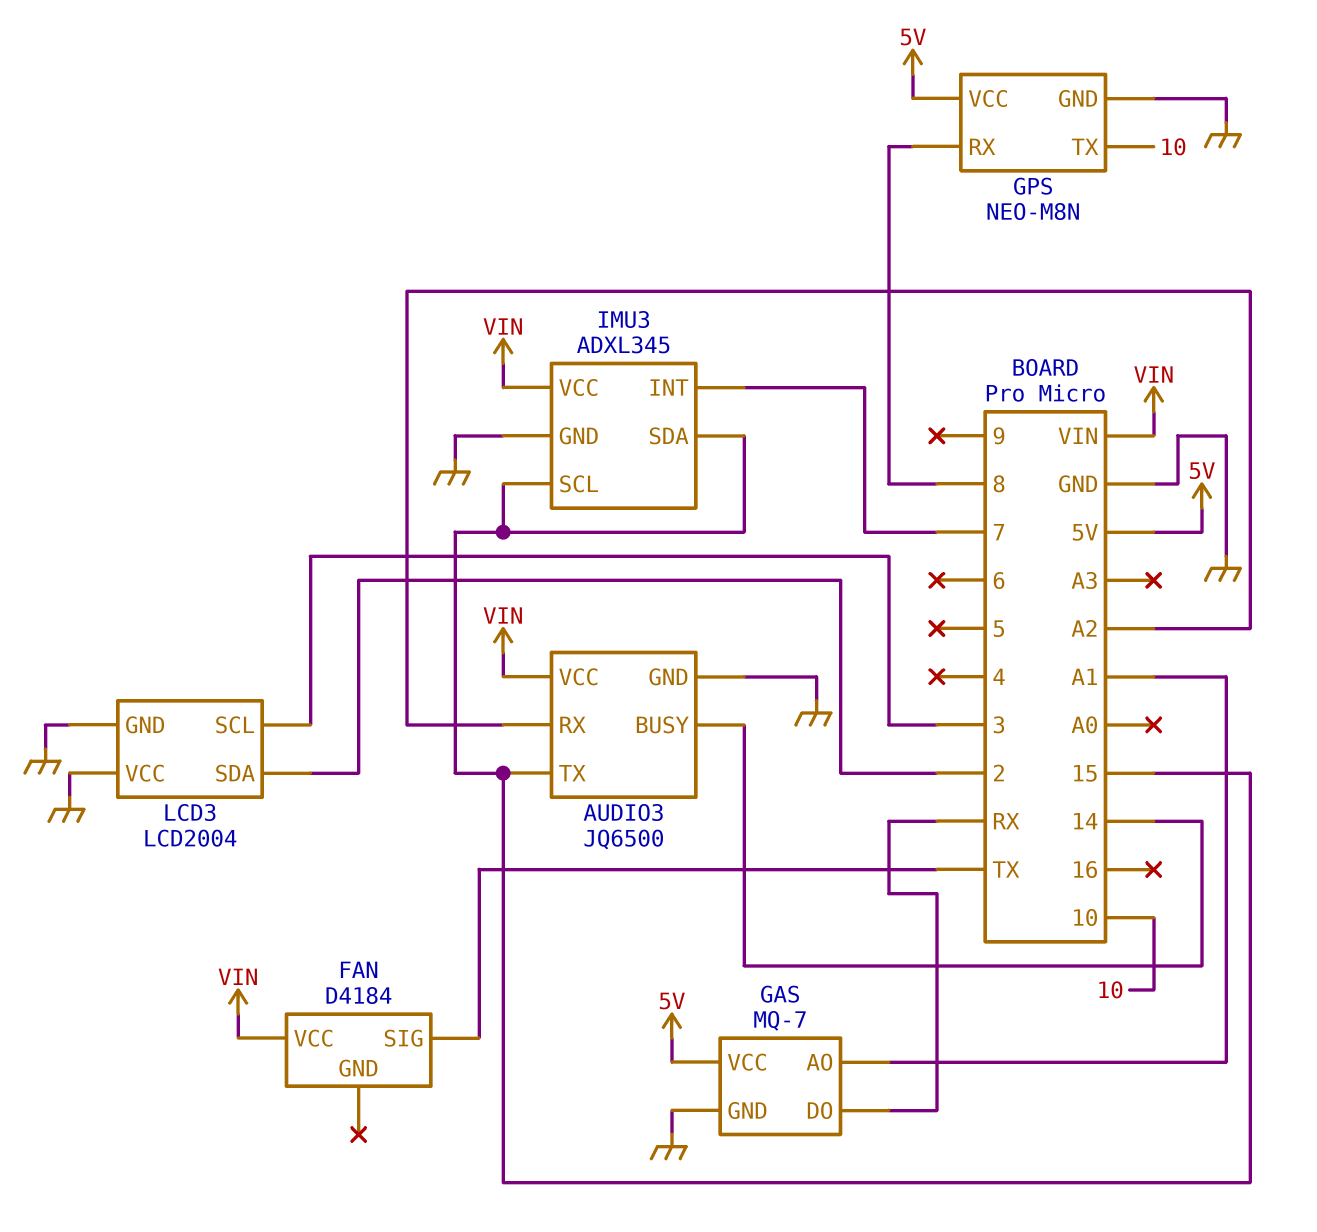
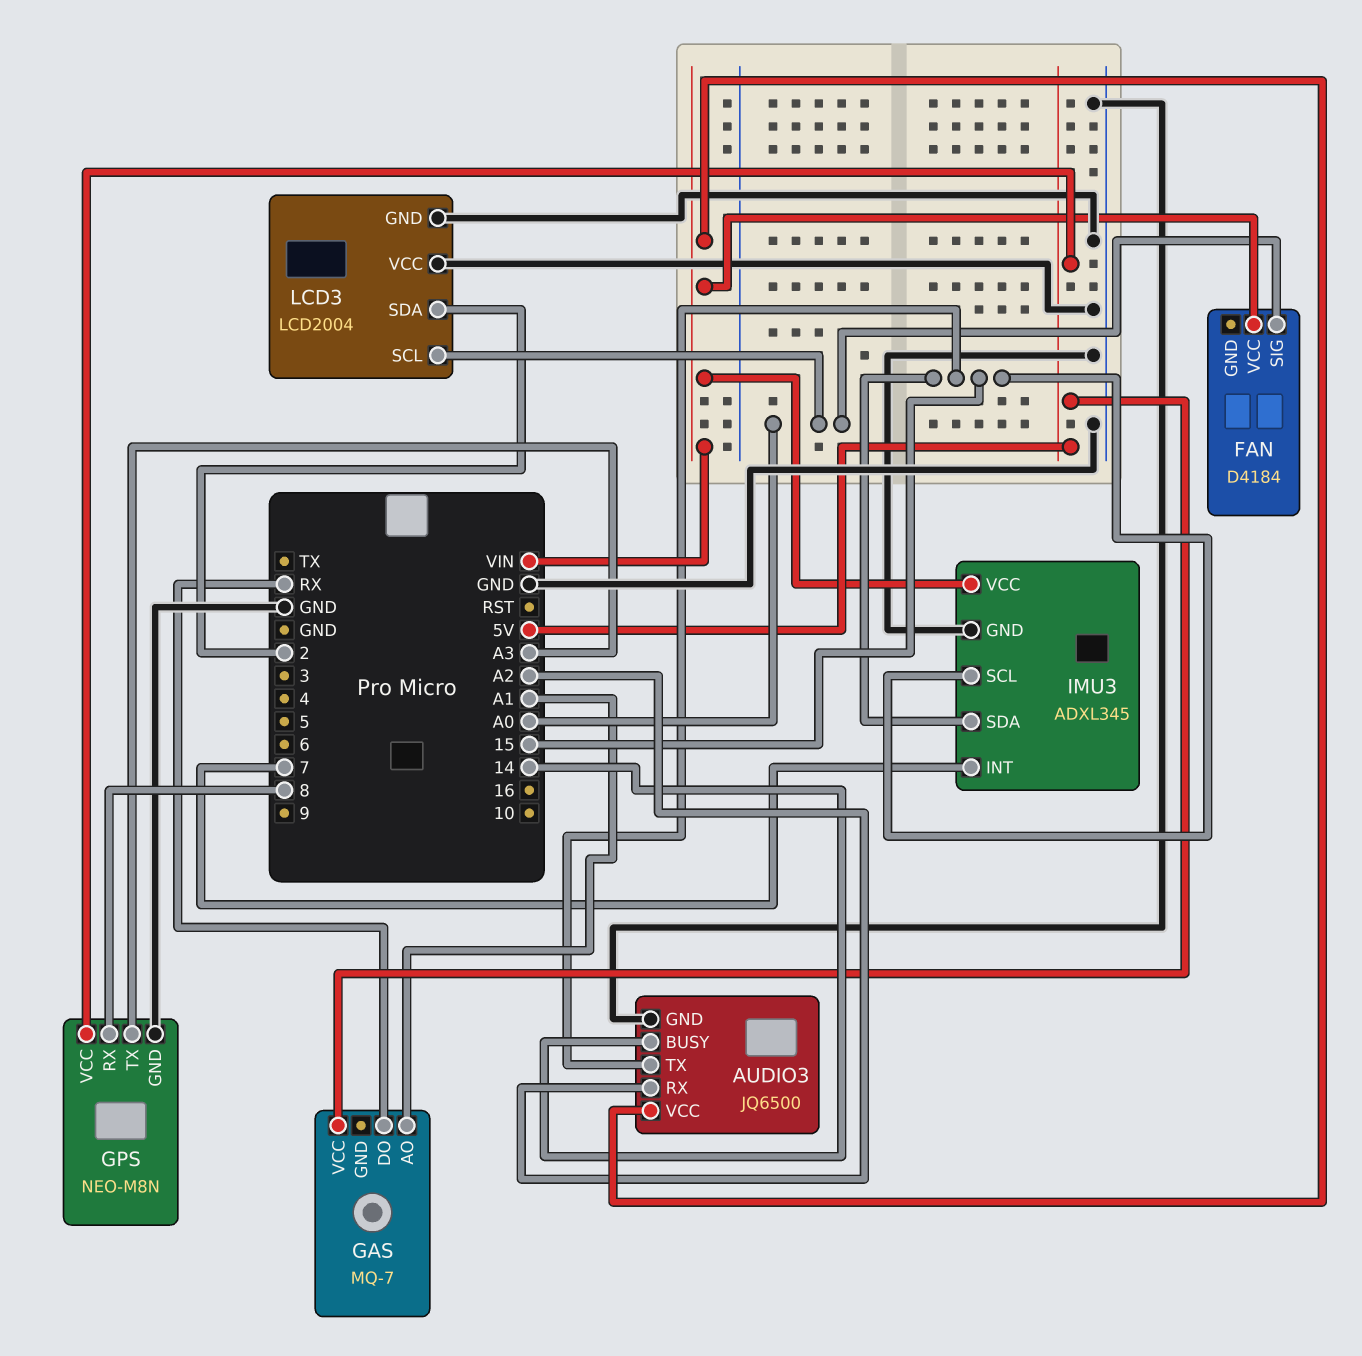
FAN pin SIG: TX -> A0
GAS pin GND: GND -> none
GPS pin TX: 10 -> A3
LCD3 pin SCL: 3 -> A0

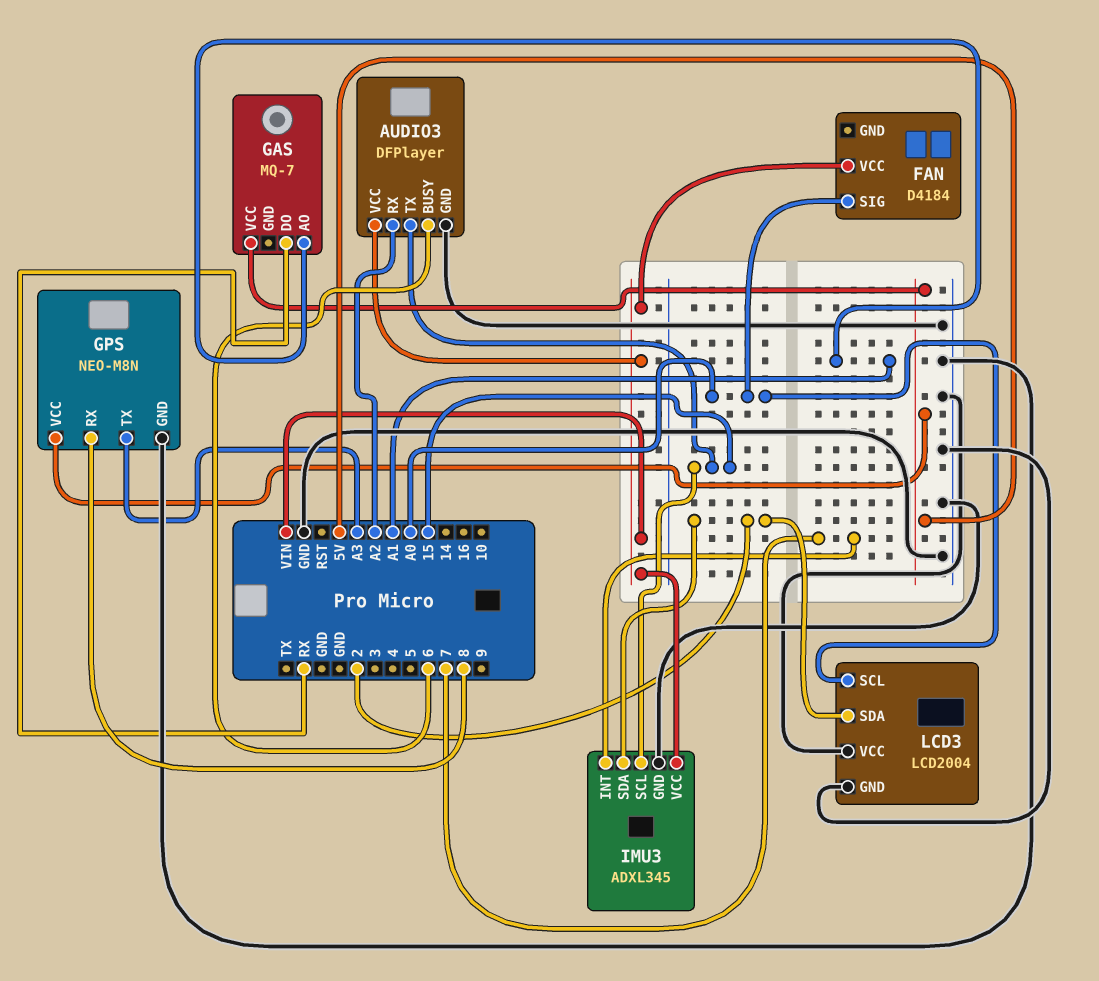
AUDIO3: JQ6500 -> DFPlayer
AUDIO3 pin BUSY: 14 -> 6
IMU3 pin SDA: 15 -> 2

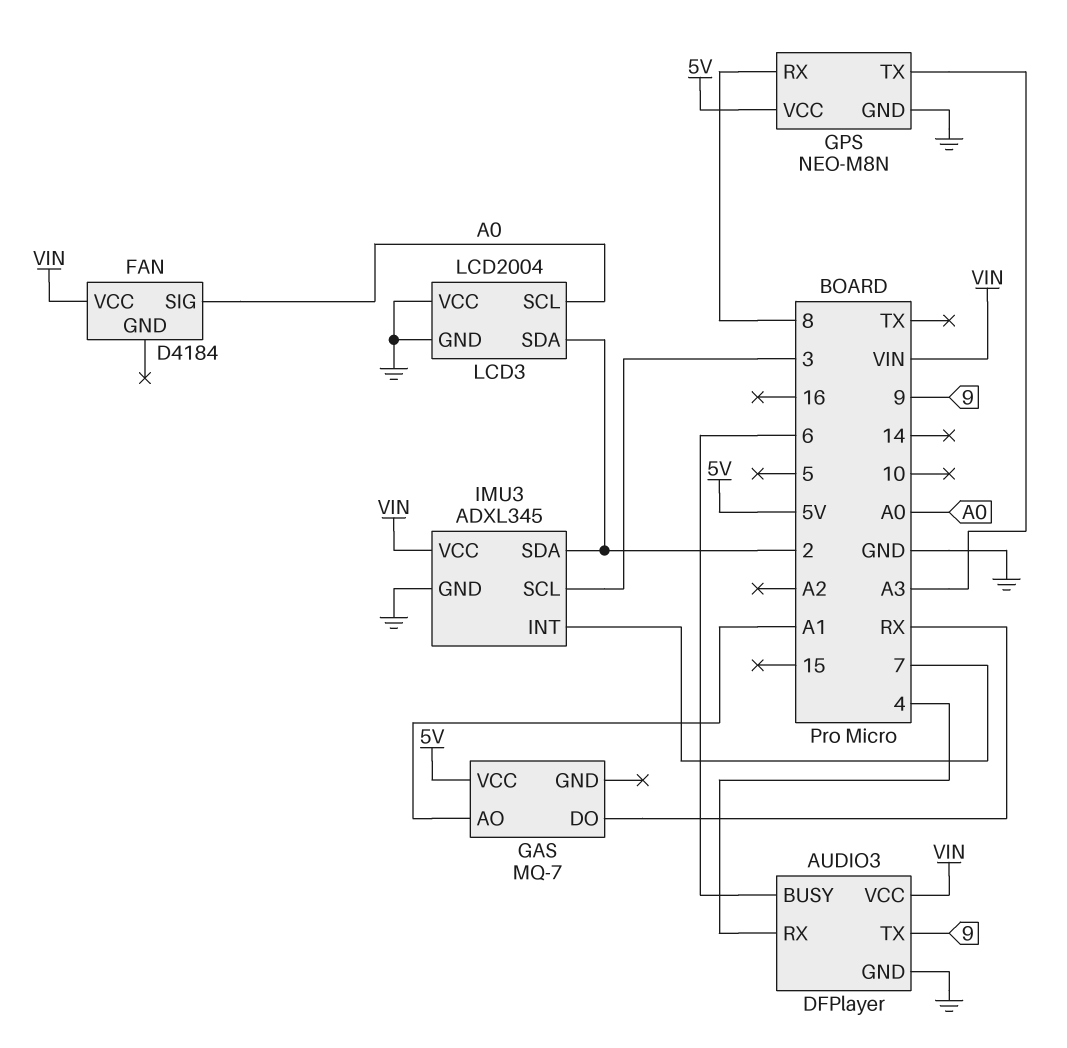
AUDIO3 pin RX: A2 -> 4
AUDIO3 pin TX: 15 -> 9
IMU3 pin SCL: 15 -> 3

